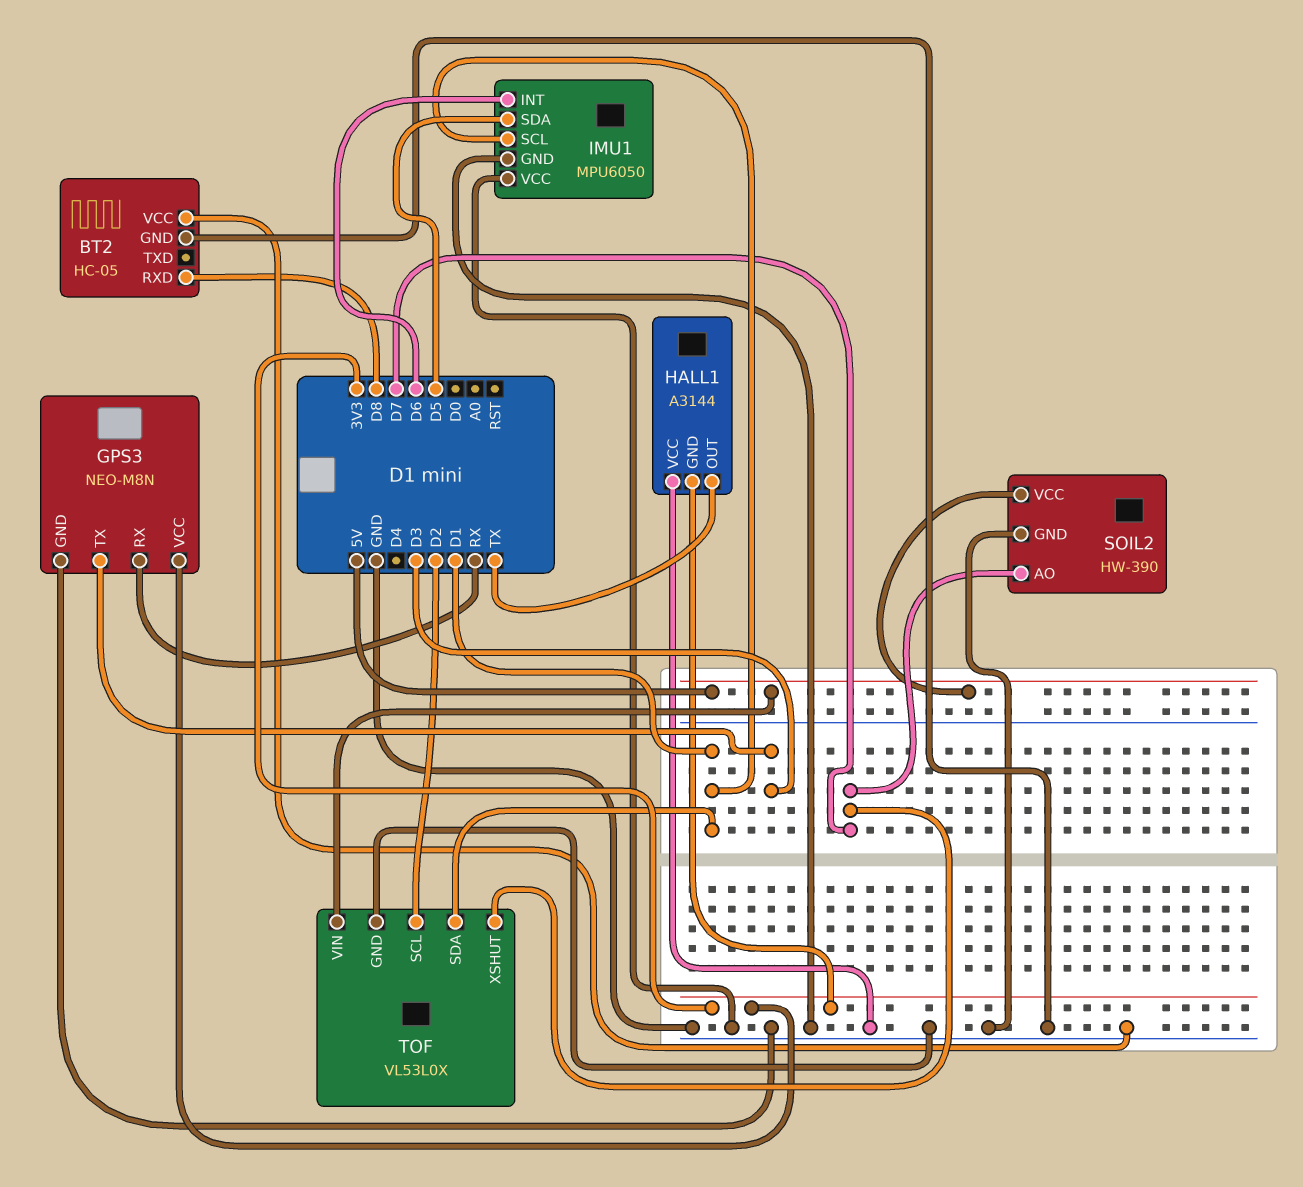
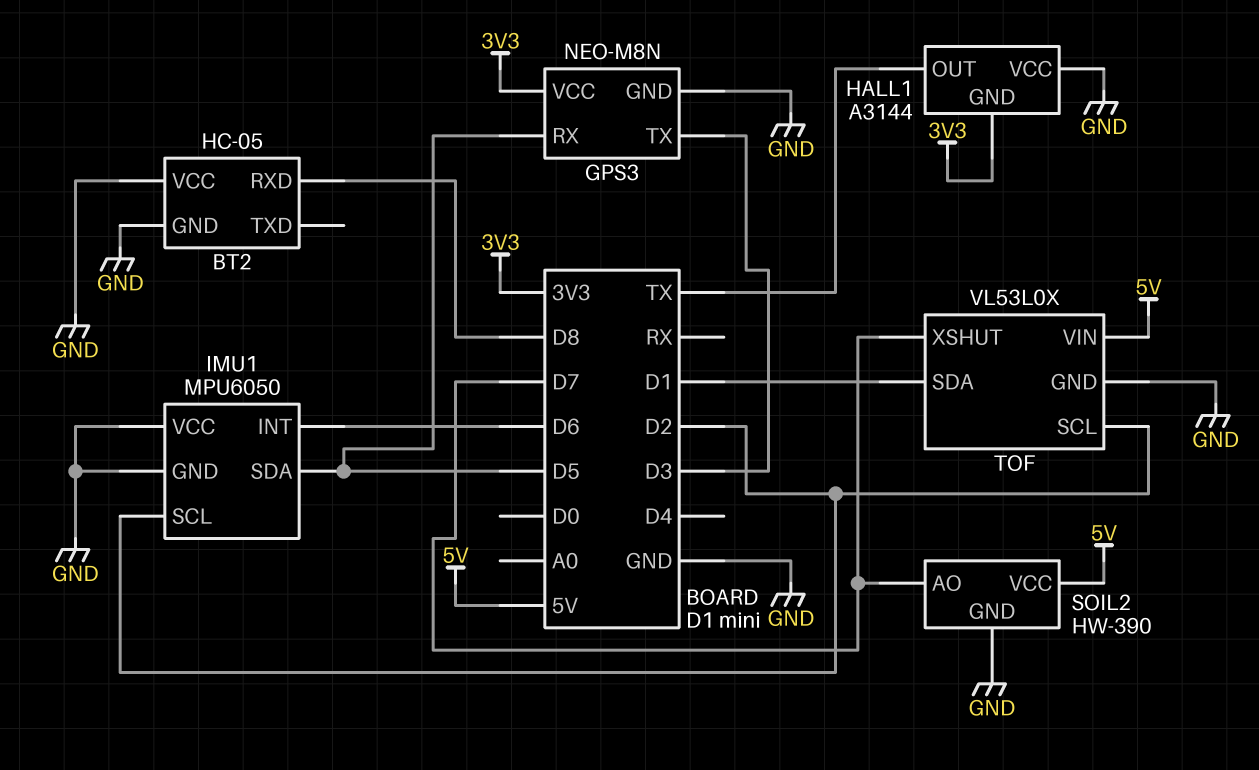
GPS3 pin RX: RX -> D5
IMU1 pin SCL: D1 -> D2

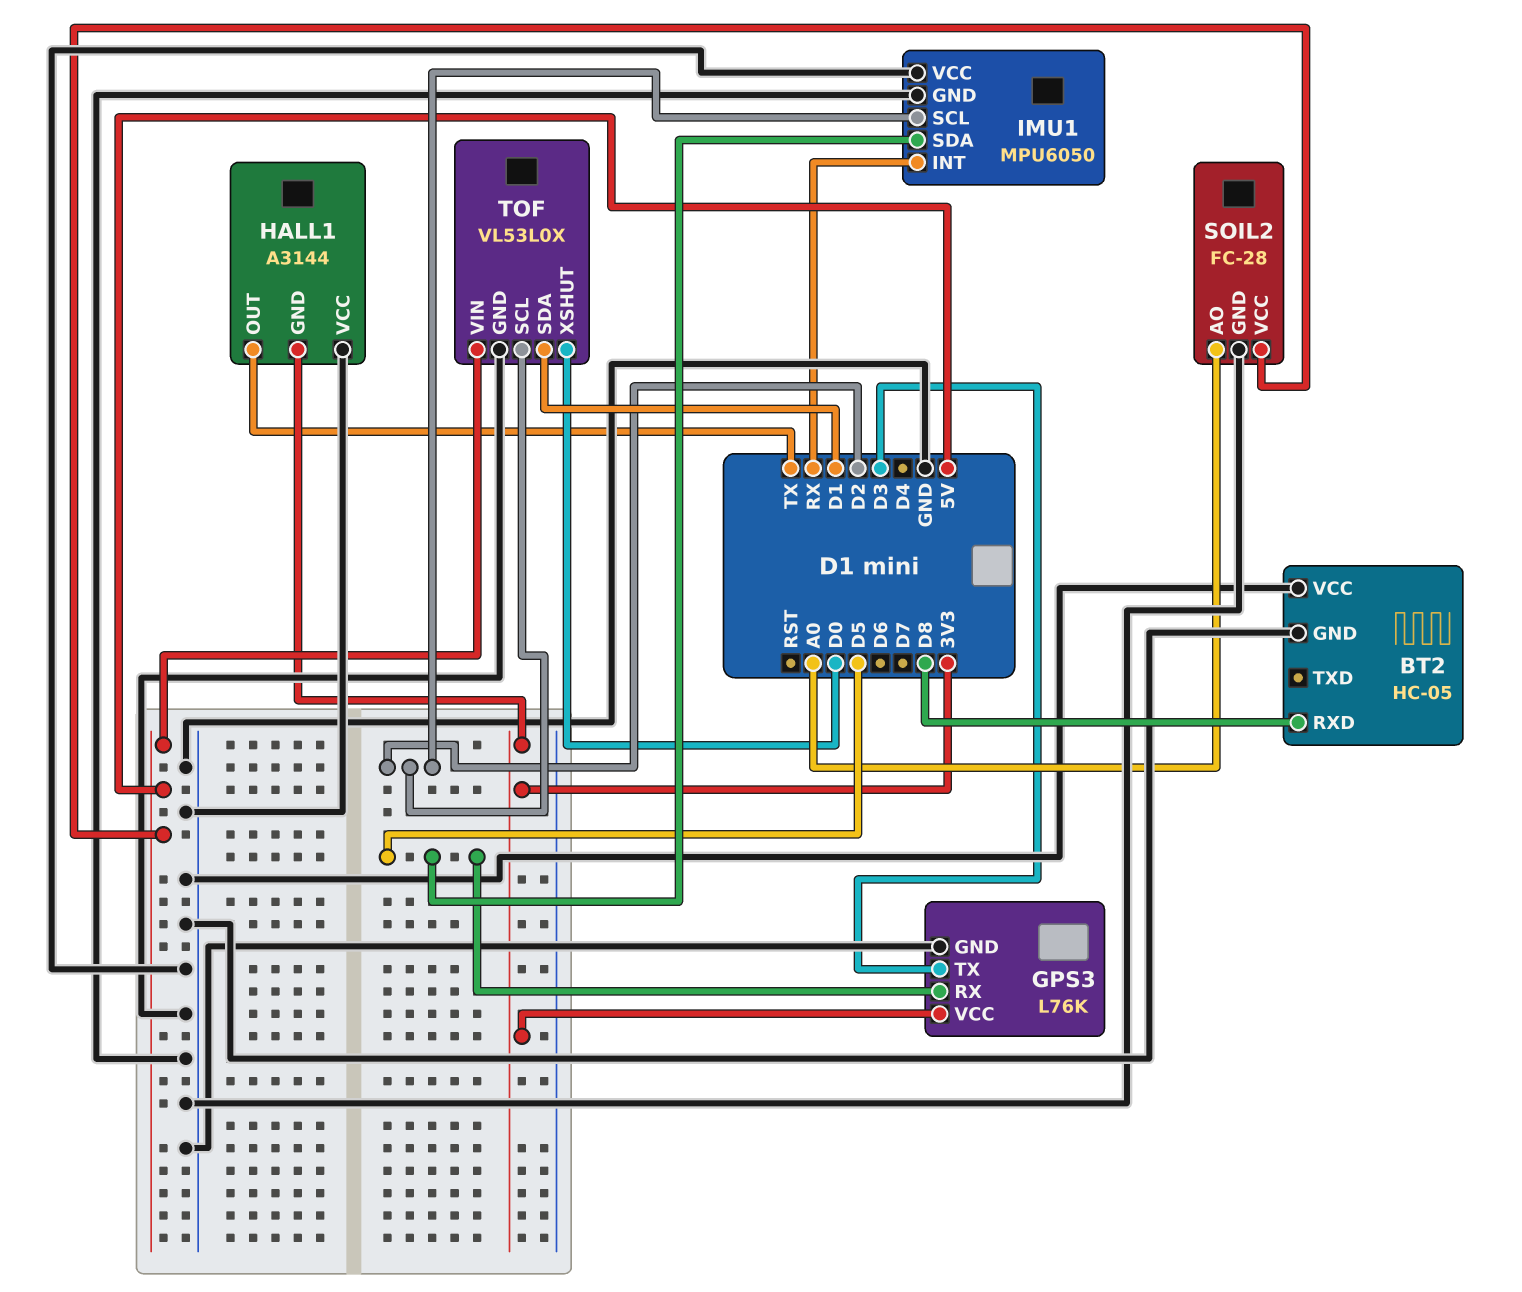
GPS3: NEO-M8N -> L76K
IMU1 pin INT: D6 -> RX
SOIL2: HW-390 -> FC-28
SOIL2 pin AO: D7 -> A0
TOF pin XSHUT: D7 -> D0

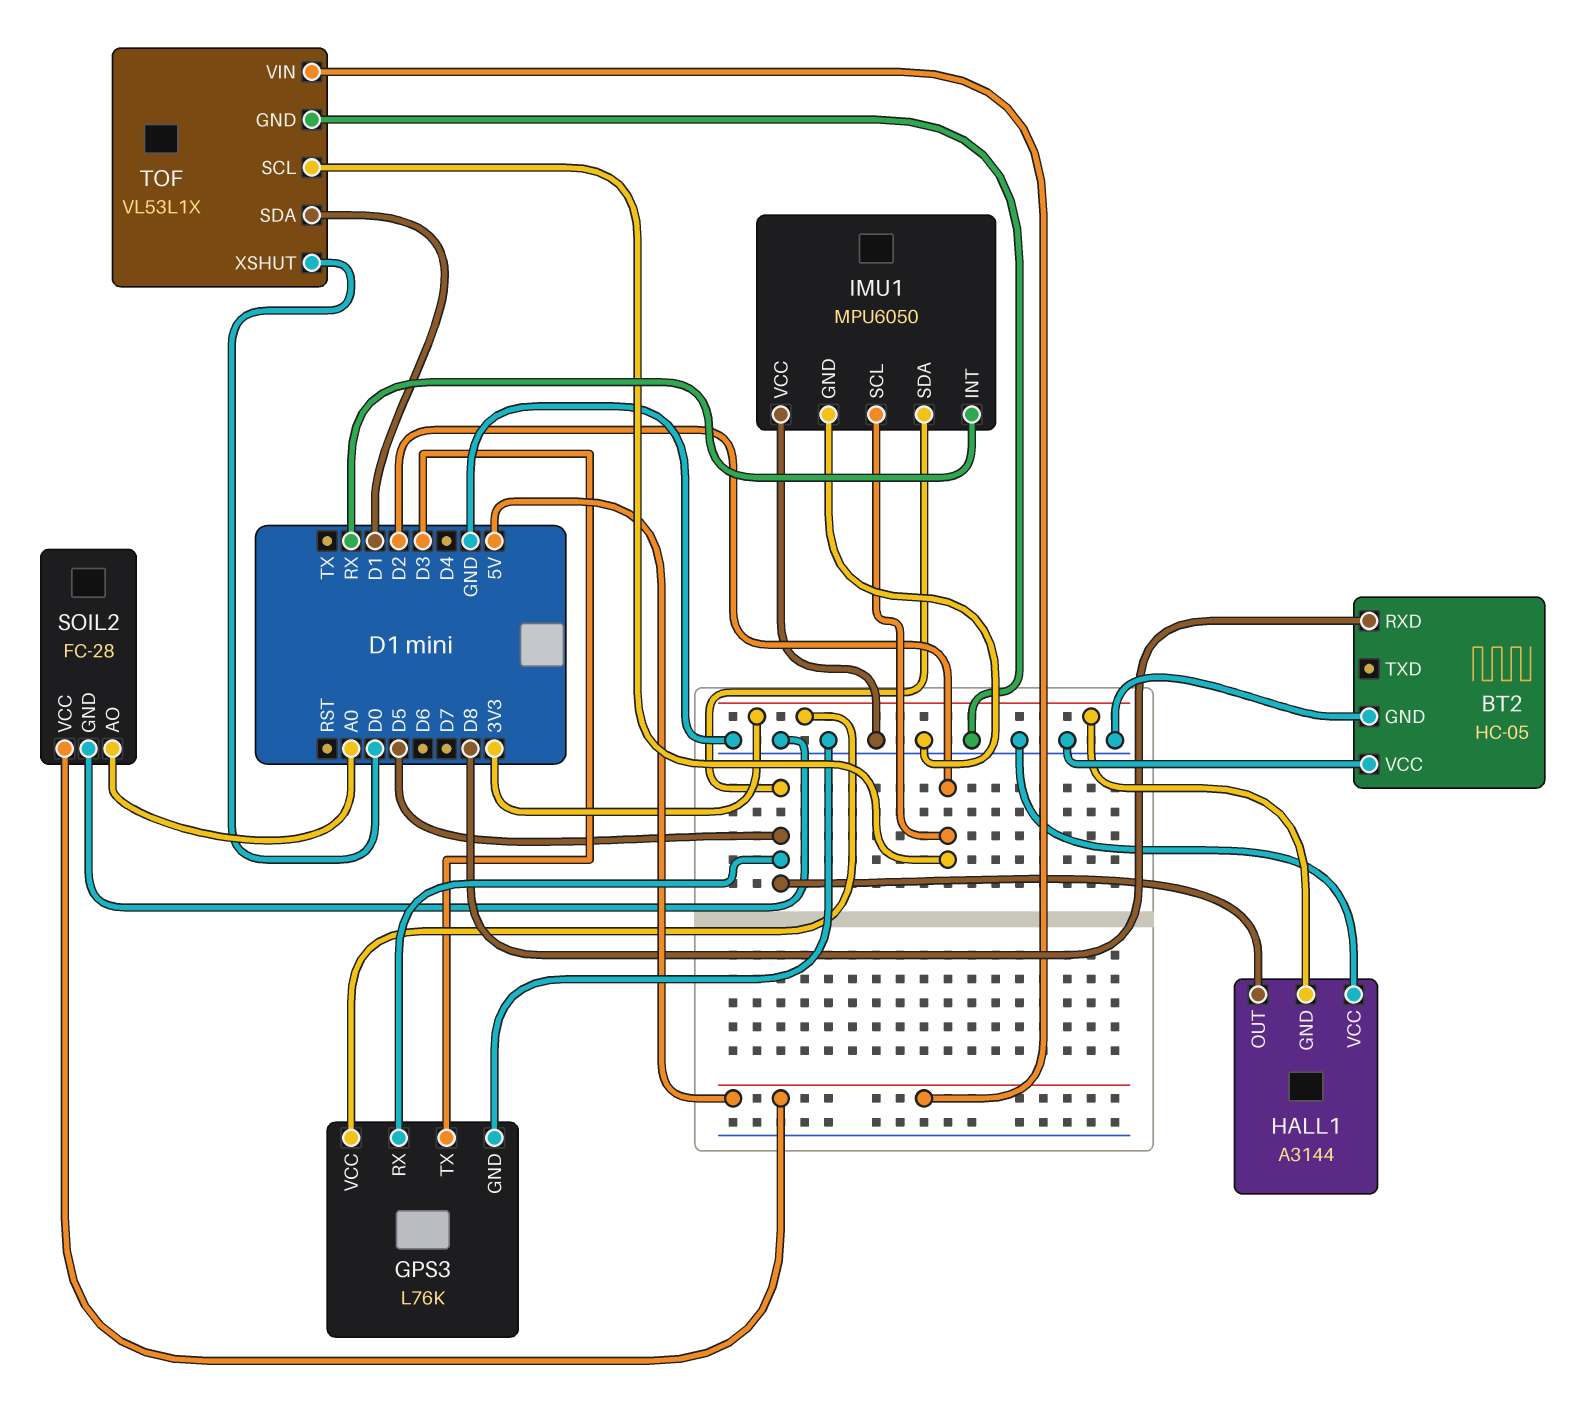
HALL1 pin OUT: TX -> D5
TOF: VL53L0X -> VL53L1X

